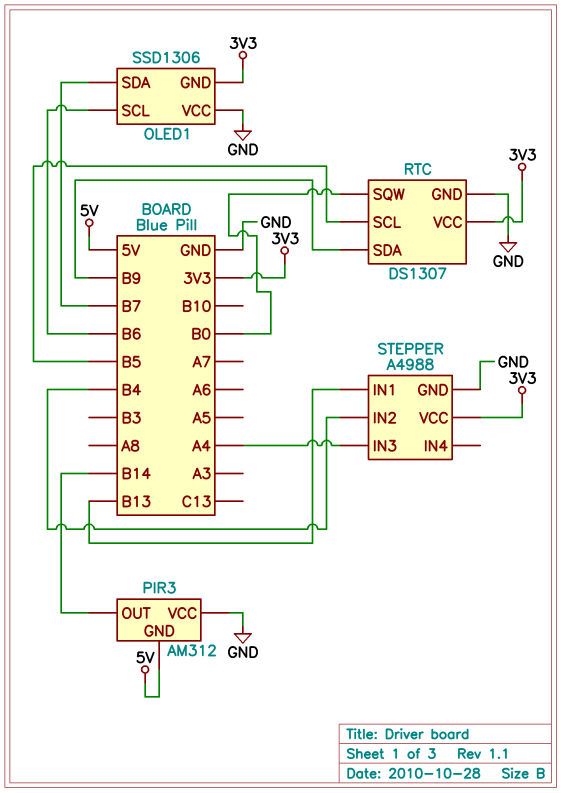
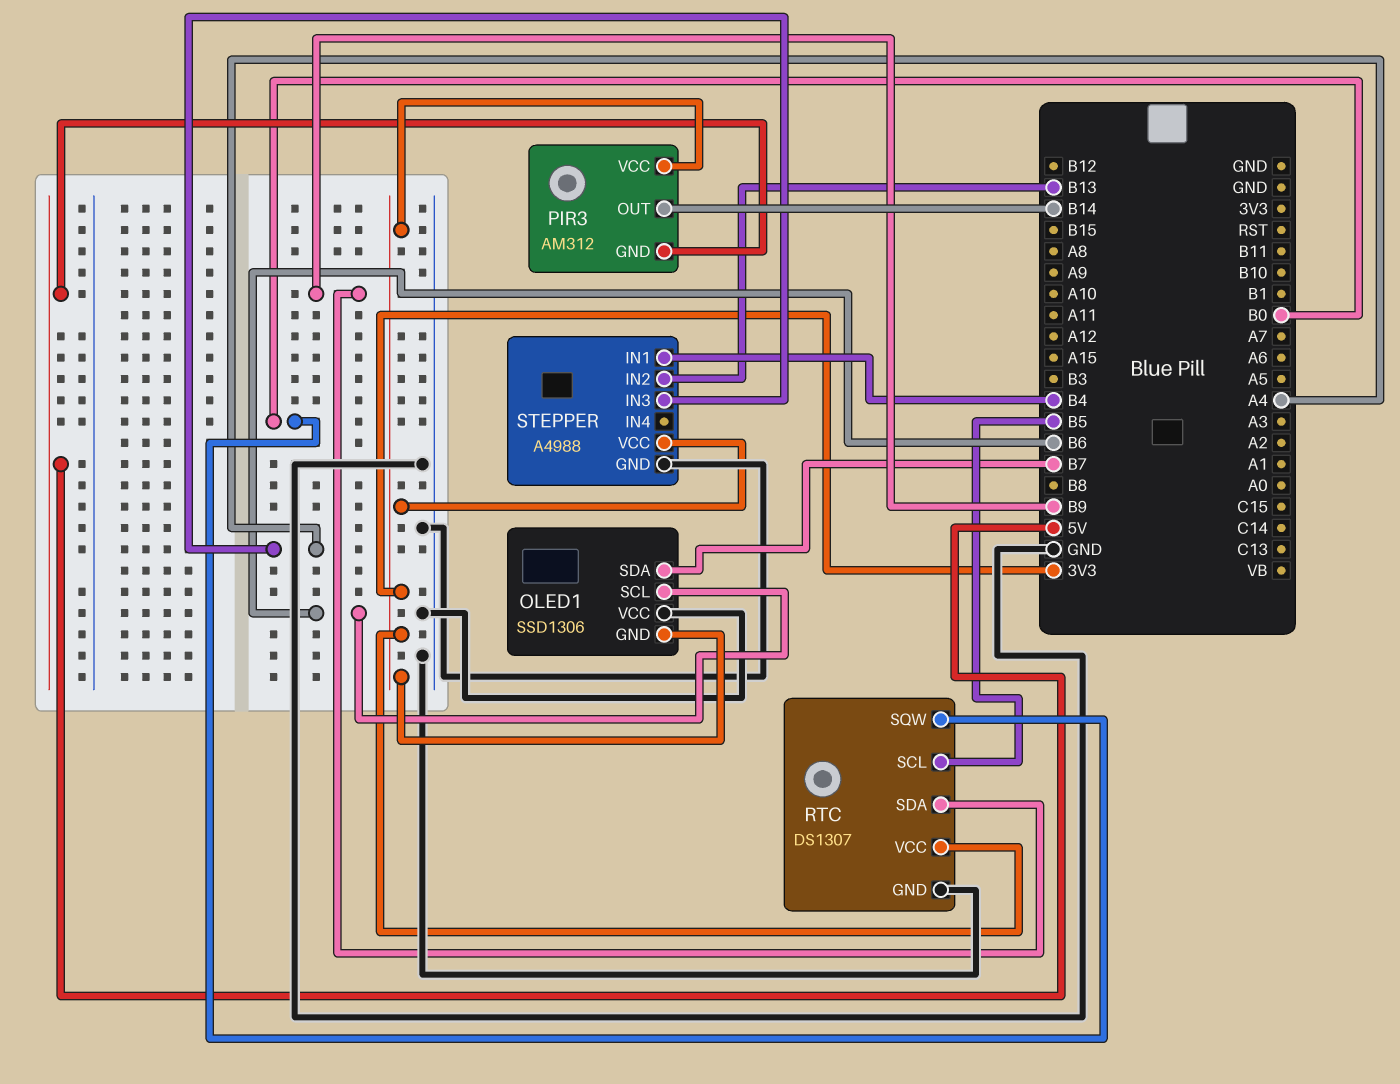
PIR3 pin VCC: GND -> 3V3
STEPPER pin IN1: B13 -> B4
STEPPER pin IN2: B4 -> B13

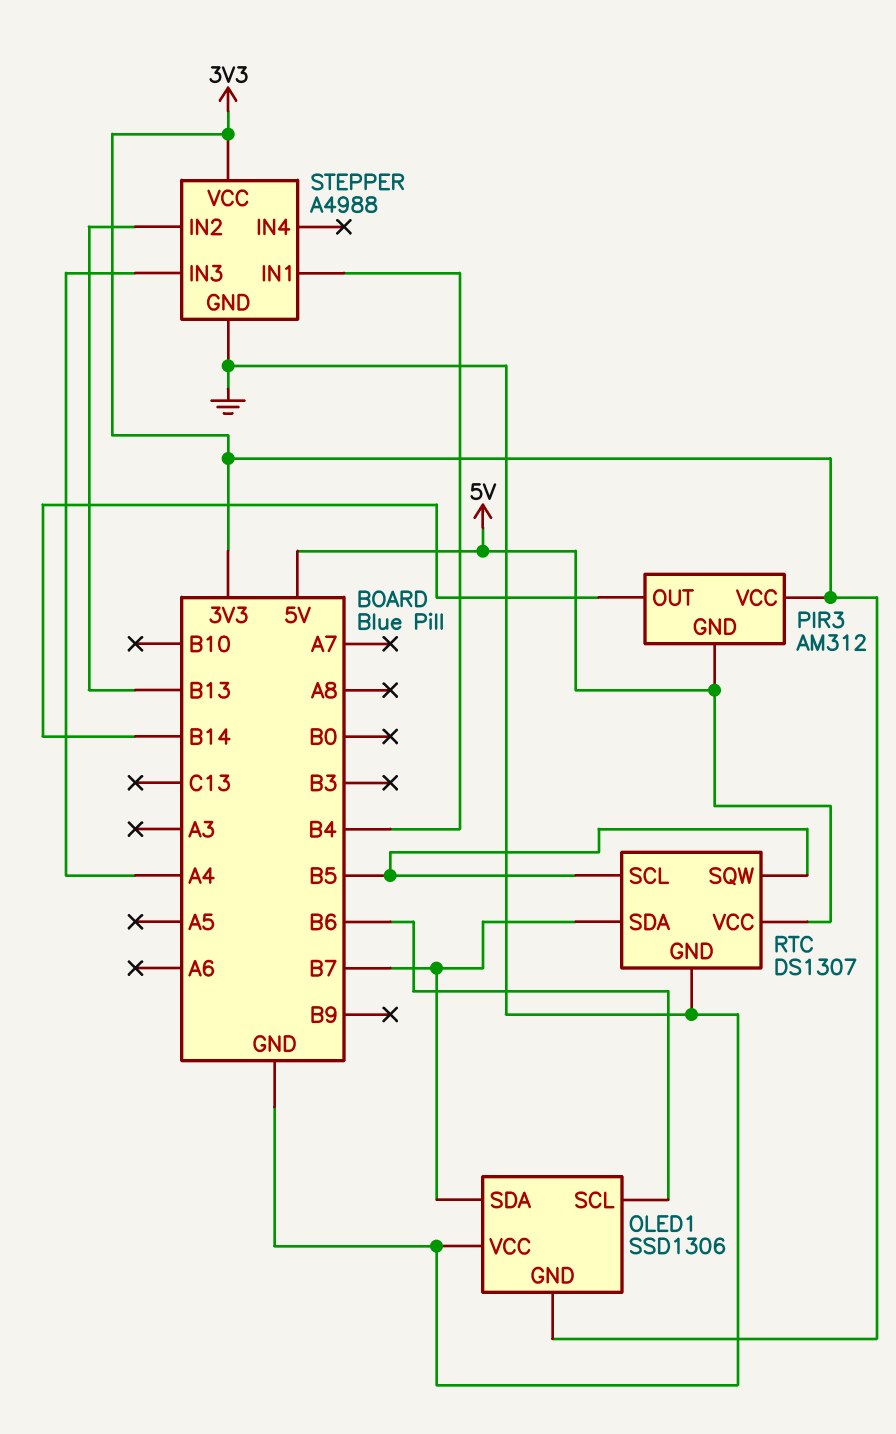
RTC pin SDA: B9 -> B7
RTC pin SQW: B0 -> B5
RTC pin VCC: 3V3 -> 5V

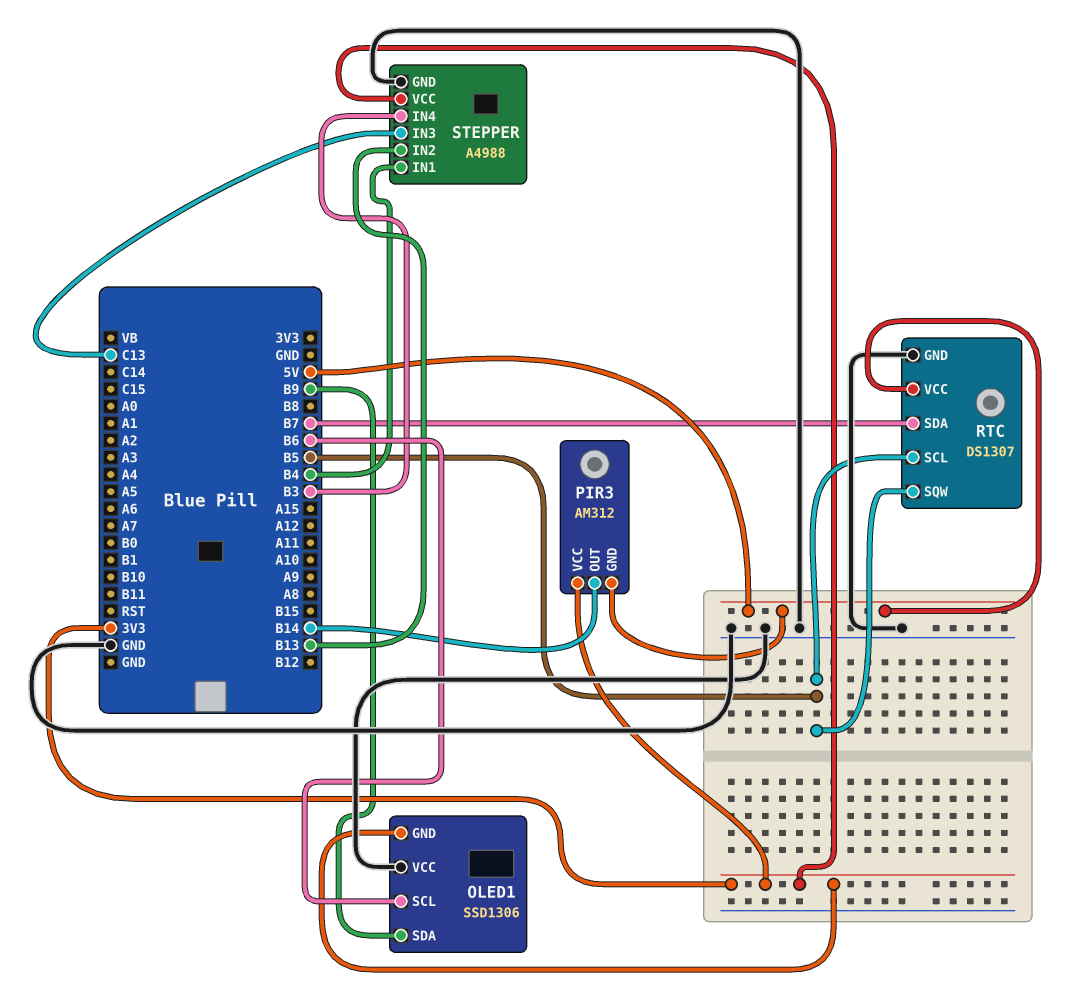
OLED1 pin SDA: B7 -> B9
STEPPER pin IN3: A4 -> C13
STEPPER pin IN4: none -> B3

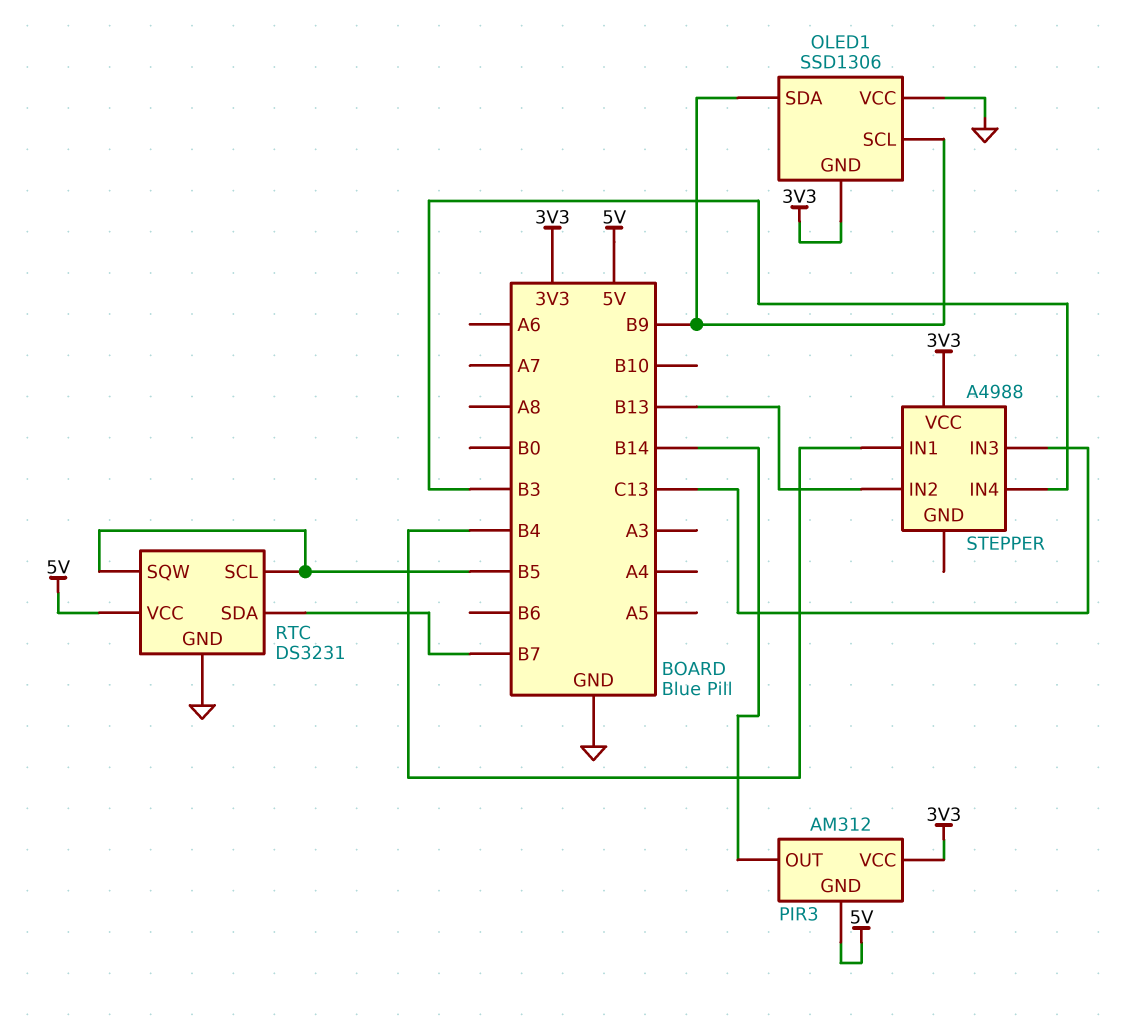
OLED1 pin SCL: B6 -> B9
RTC: DS1307 -> DS3231
STEPPER pin GND: GND -> none

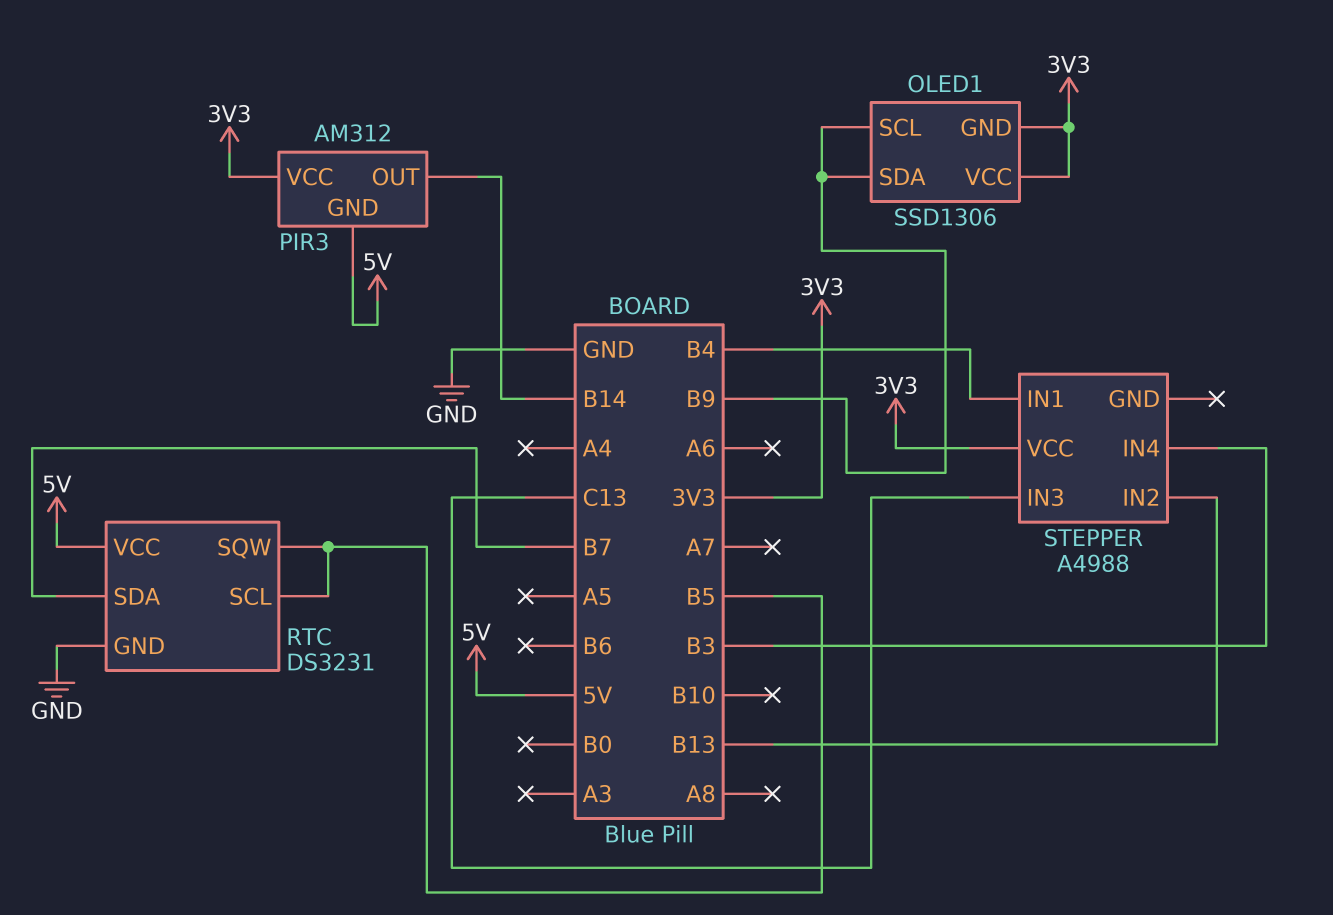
OLED1 pin VCC: GND -> 3V3

